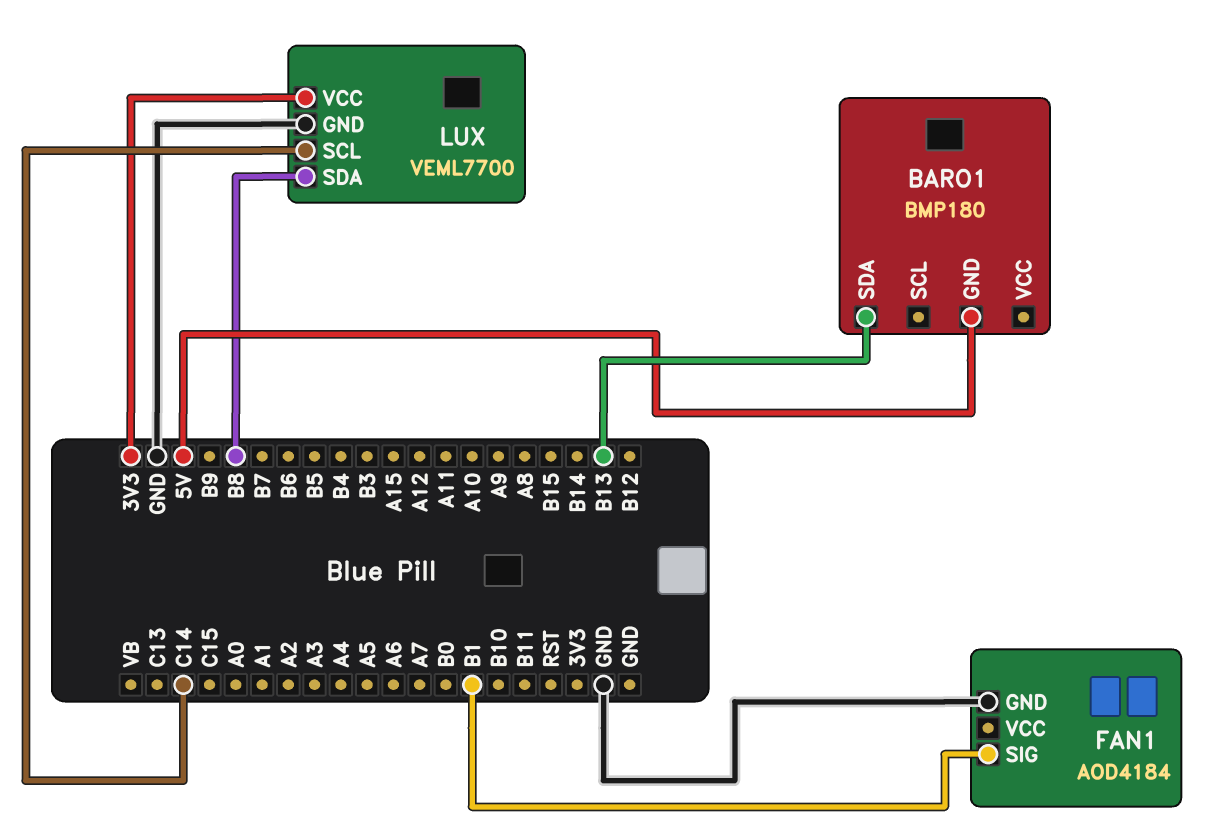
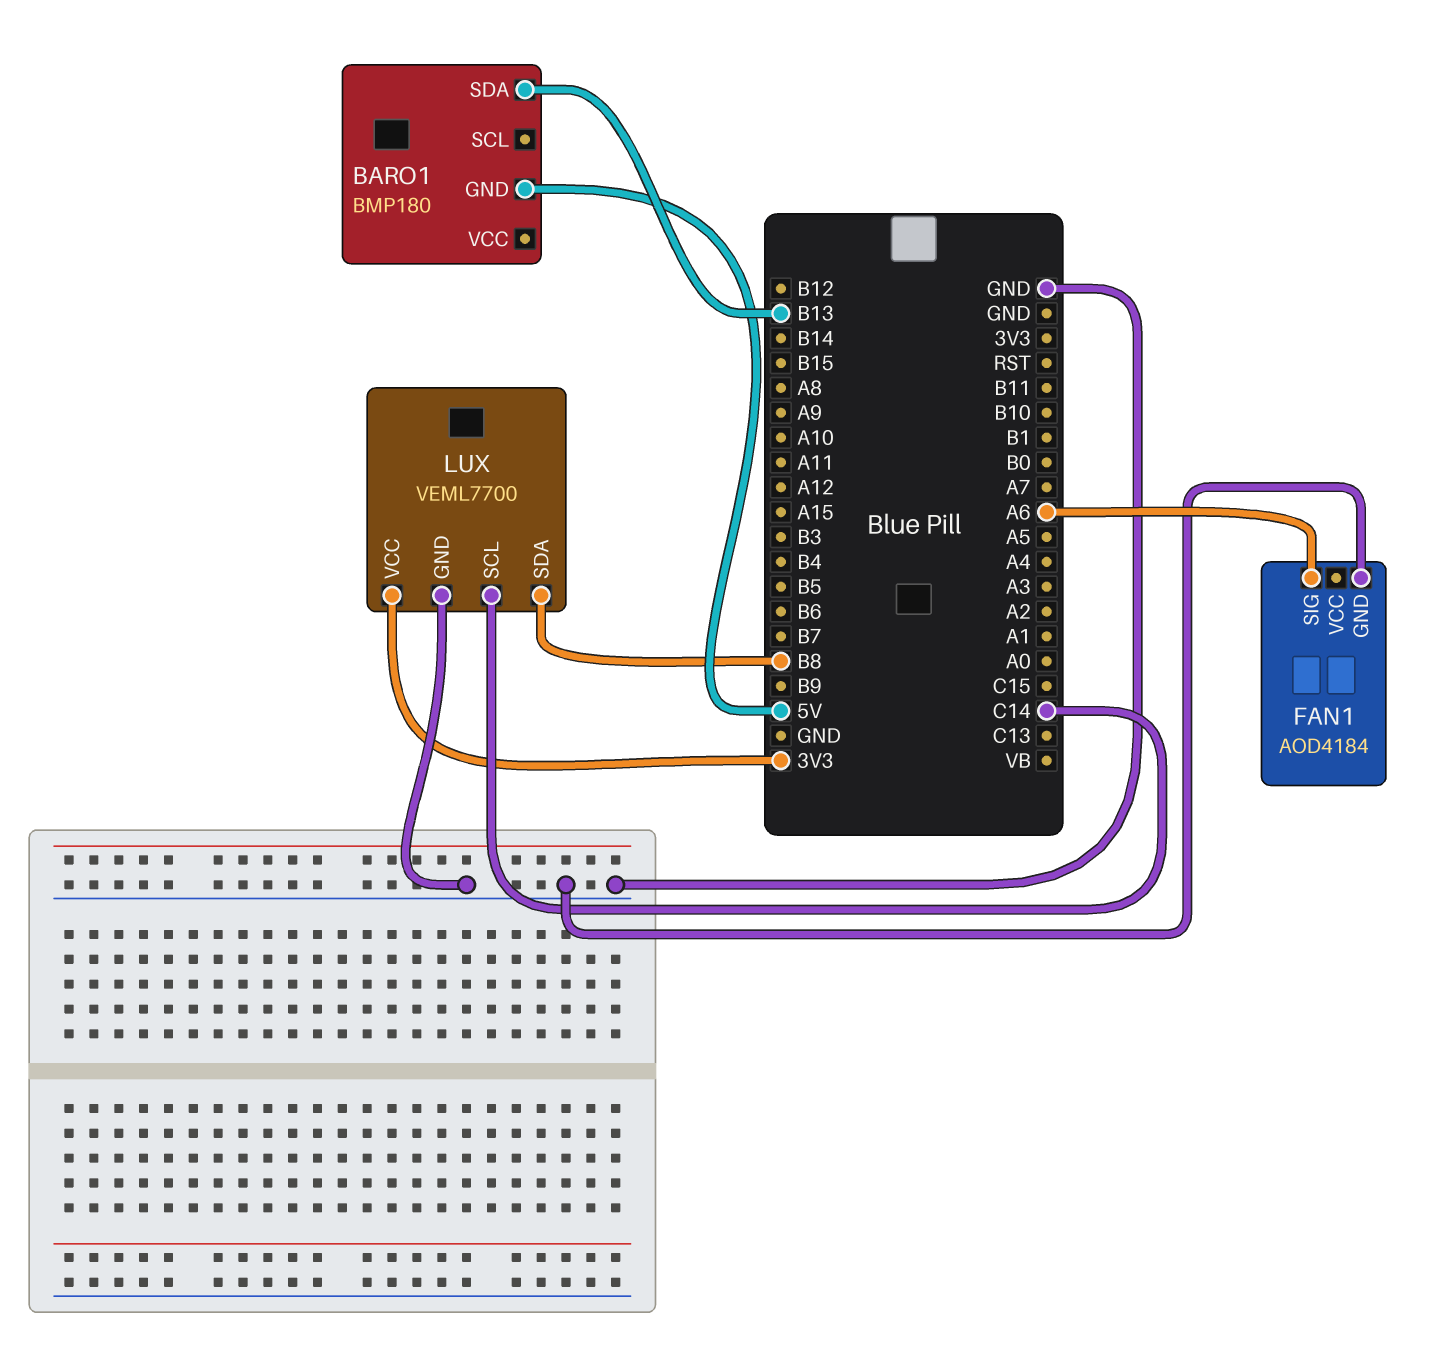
FAN1 pin SIG: B1 -> A6

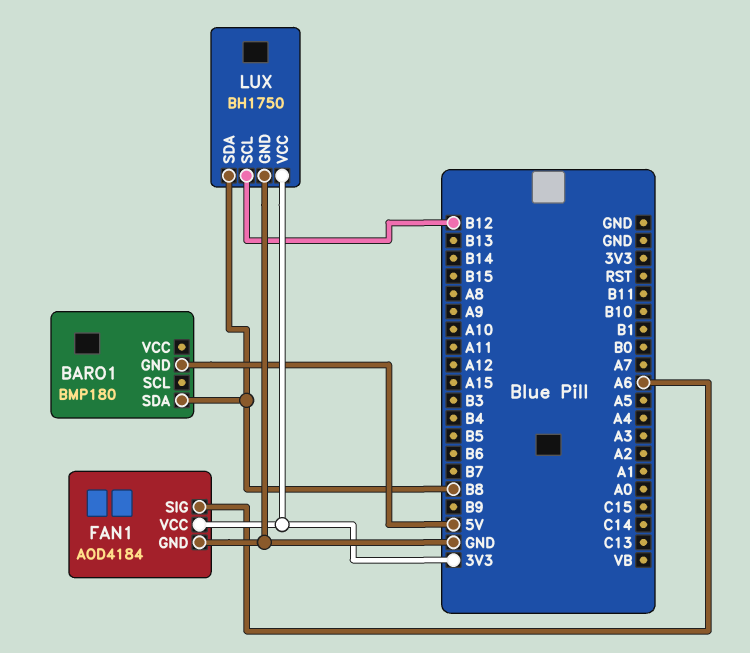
BARO1 pin SDA: B13 -> B8
FAN1 pin VCC: none -> 3V3
LUX: VEML7700 -> BH1750
LUX pin SCL: C14 -> B12

